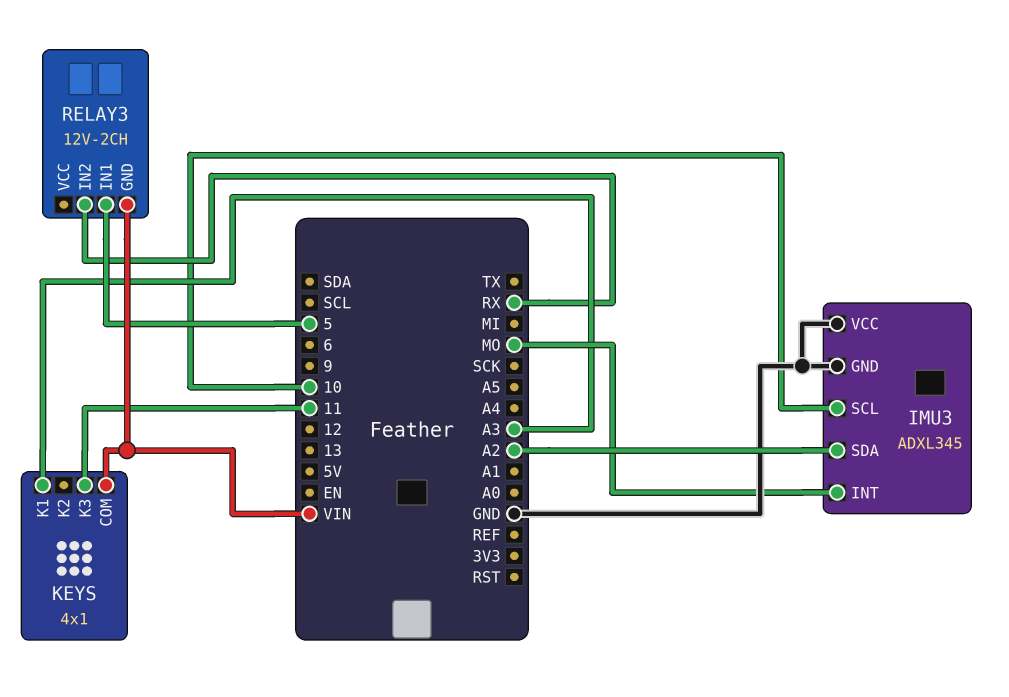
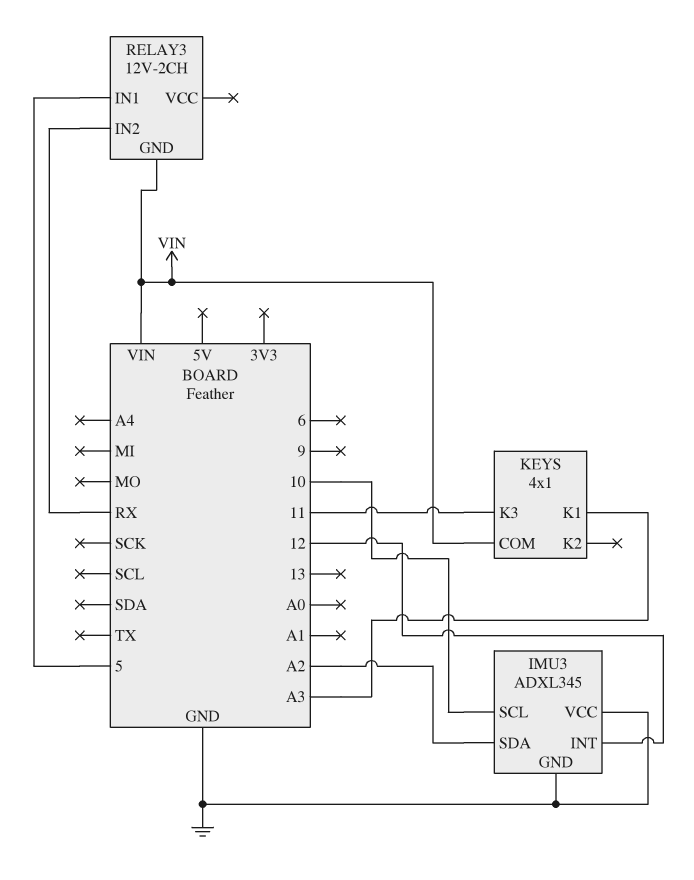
IMU3 pin INT: MO -> 12

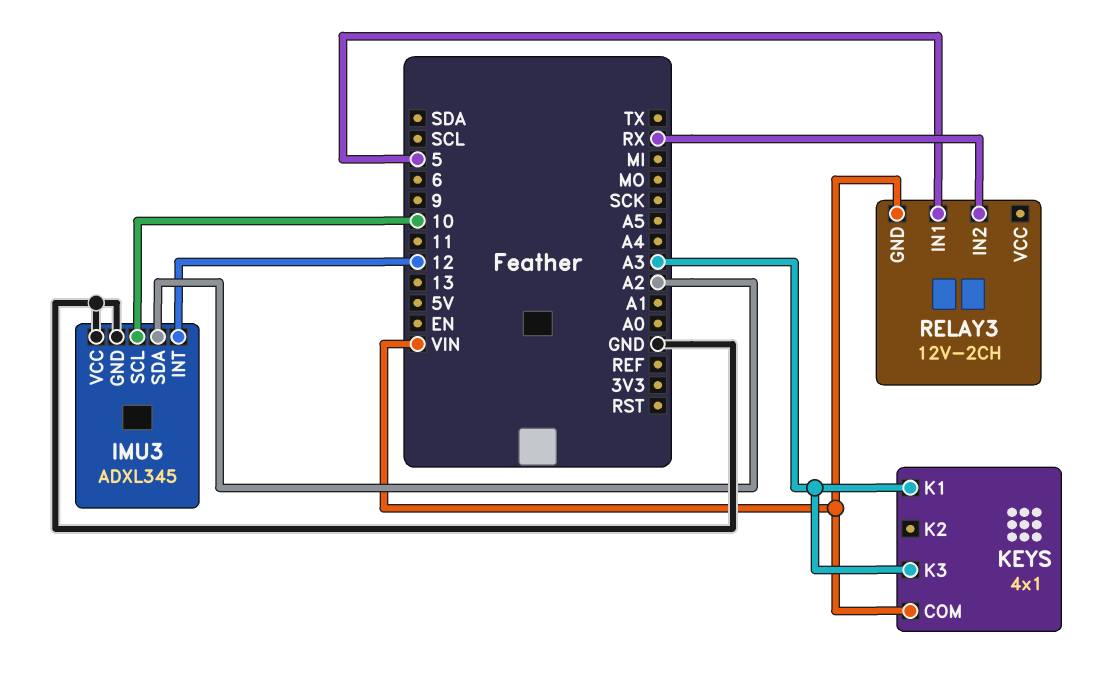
KEYS pin K3: 11 -> A3

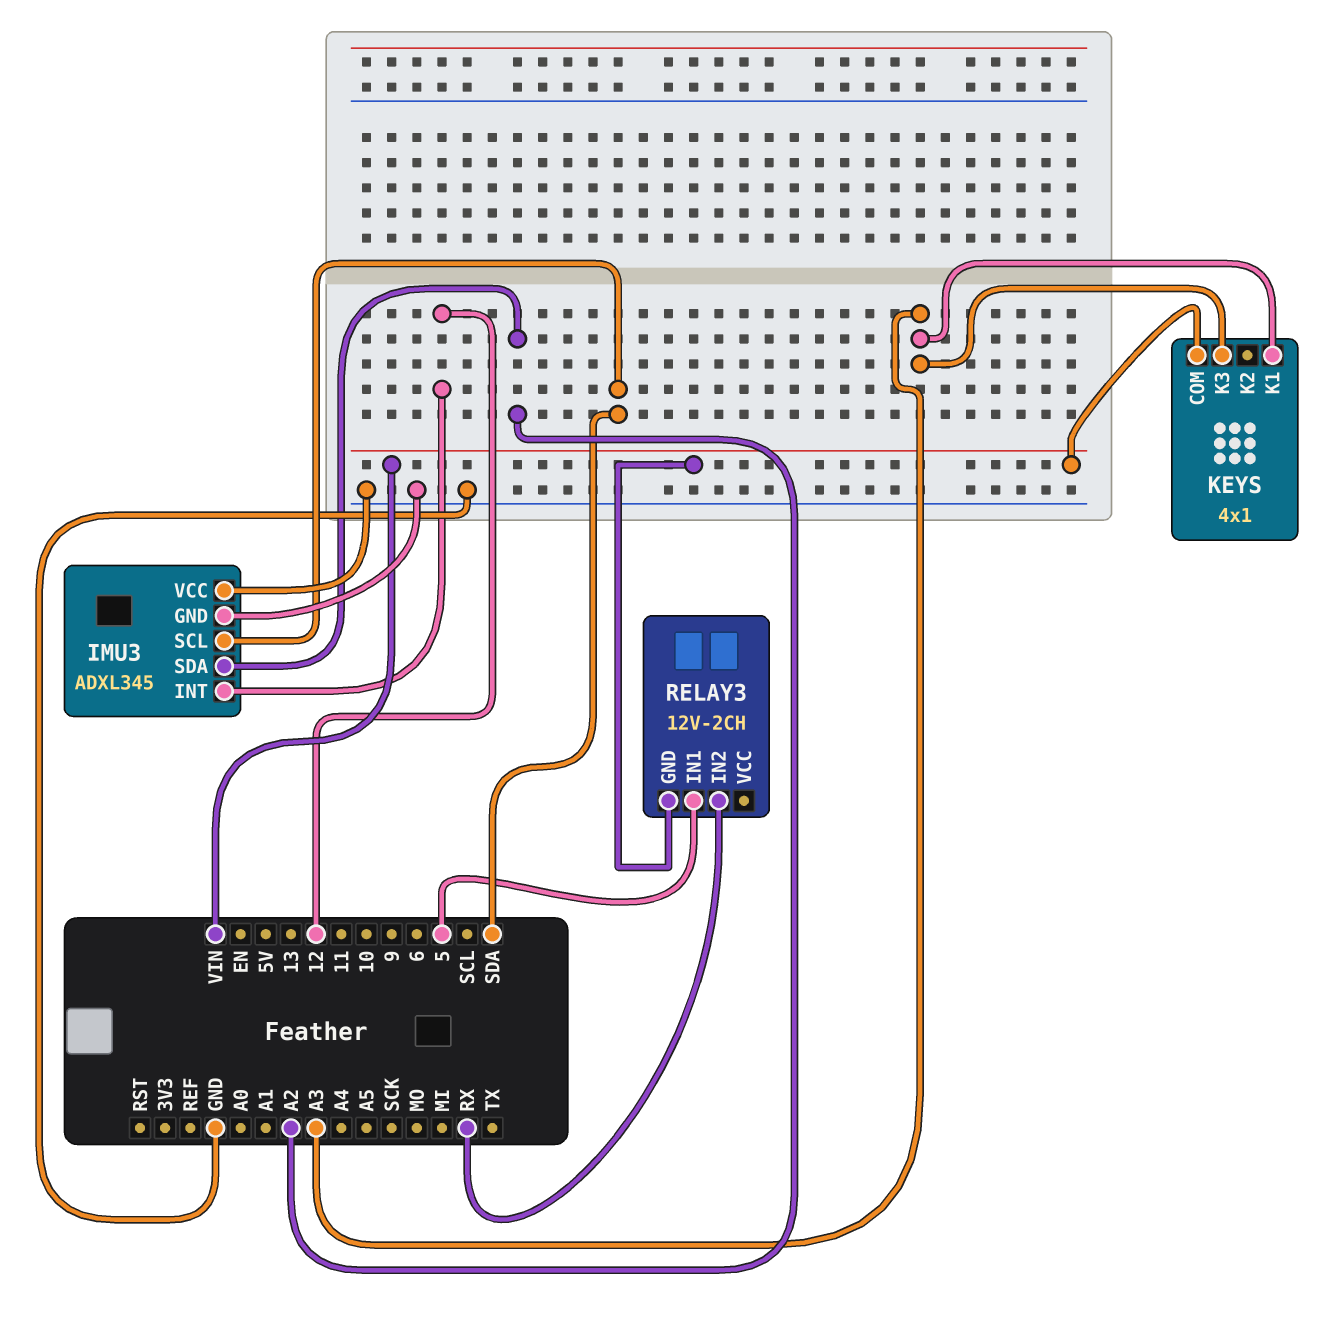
IMU3 pin SCL: 10 -> SDA

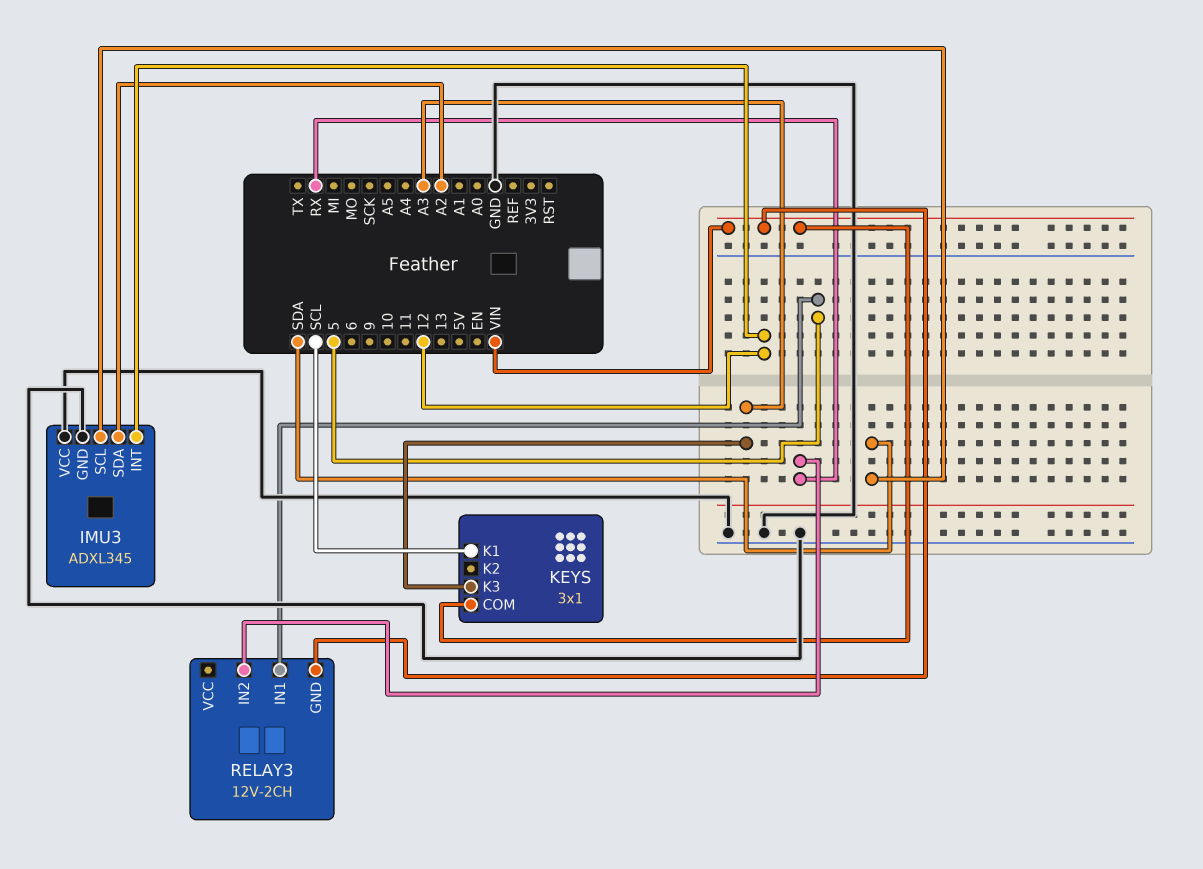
KEYS: 4x1 -> 3x1
KEYS pin K1: A3 -> SCL

